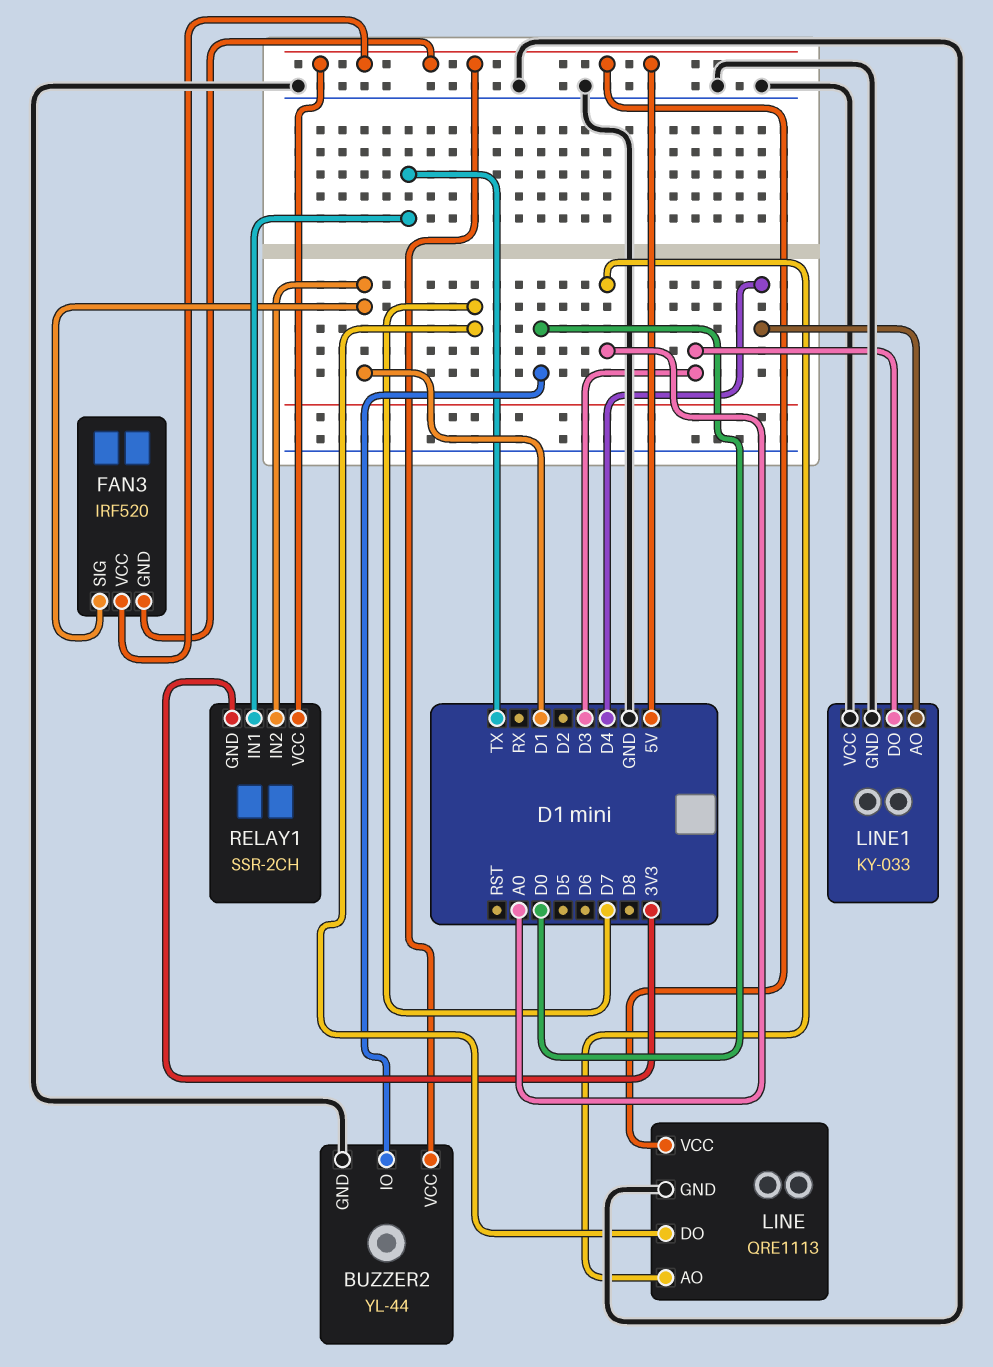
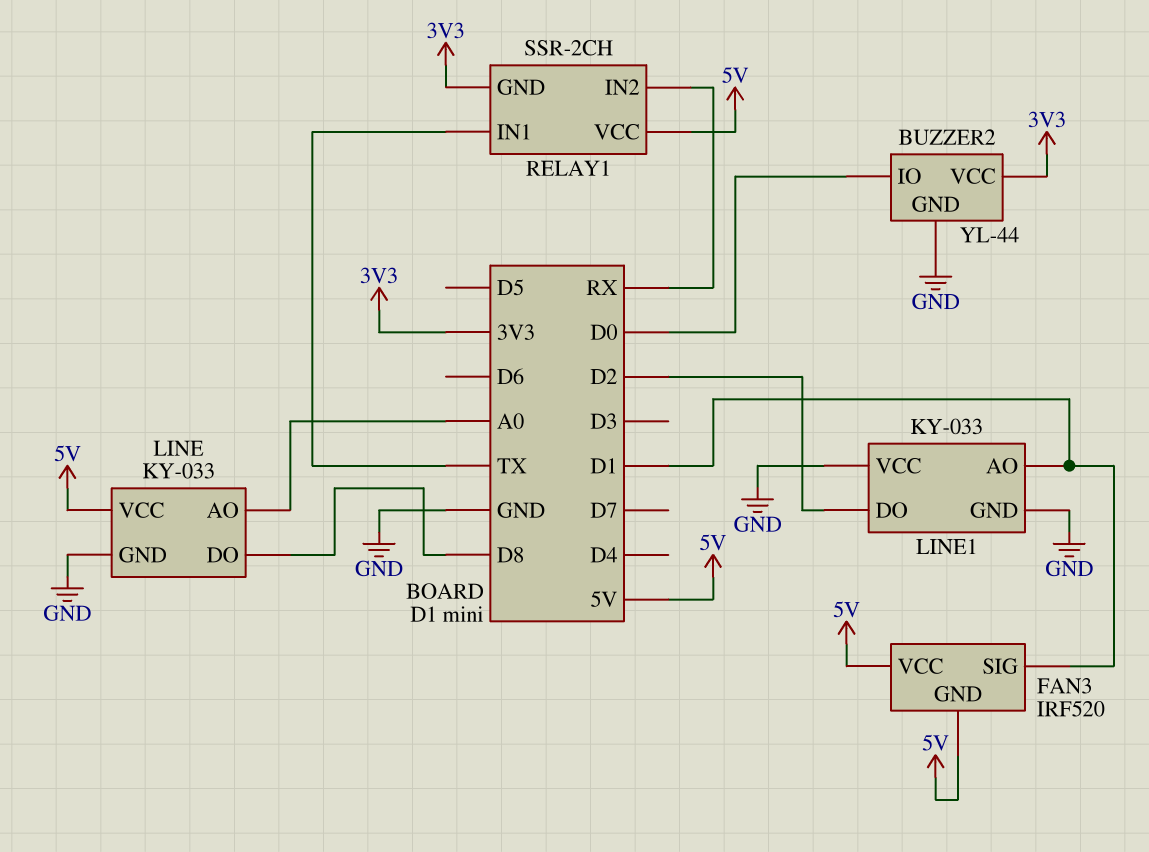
BUZZER2 pin VCC: 5V -> 3V3
LINE: QRE1113 -> KY-033
LINE pin DO: D7 -> D8
LINE1 pin AO: D4 -> D1
LINE1 pin DO: D3 -> D2
RELAY1 pin IN2: D1 -> RX

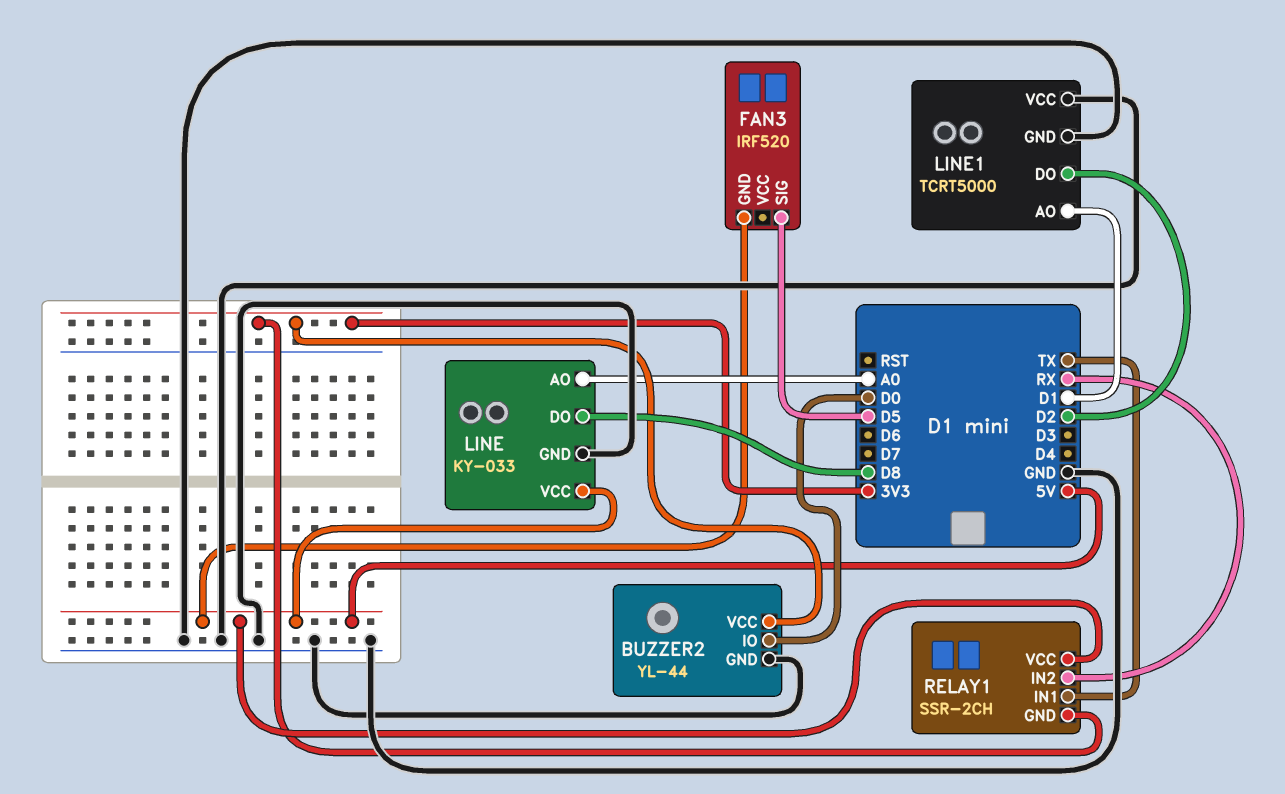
FAN3 pin SIG: D1 -> D5
FAN3 pin VCC: 5V -> none
LINE1: KY-033 -> TCRT5000

